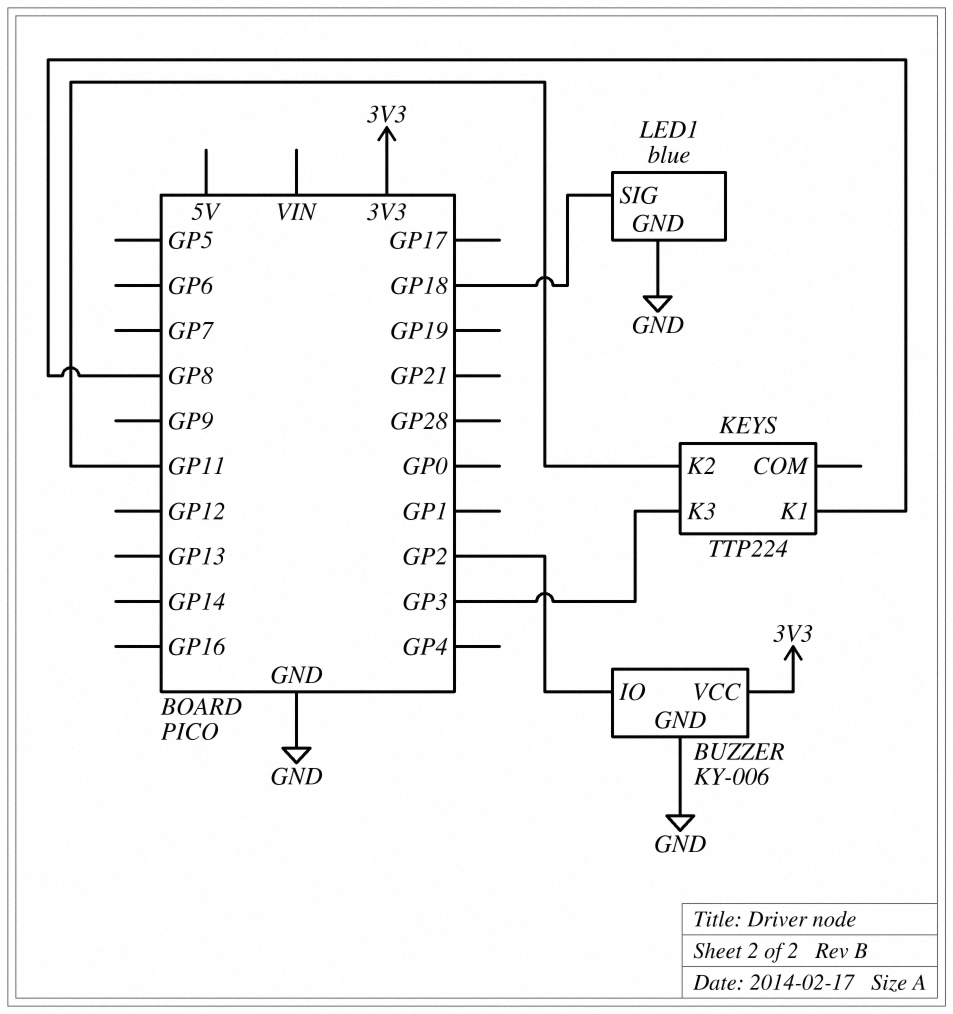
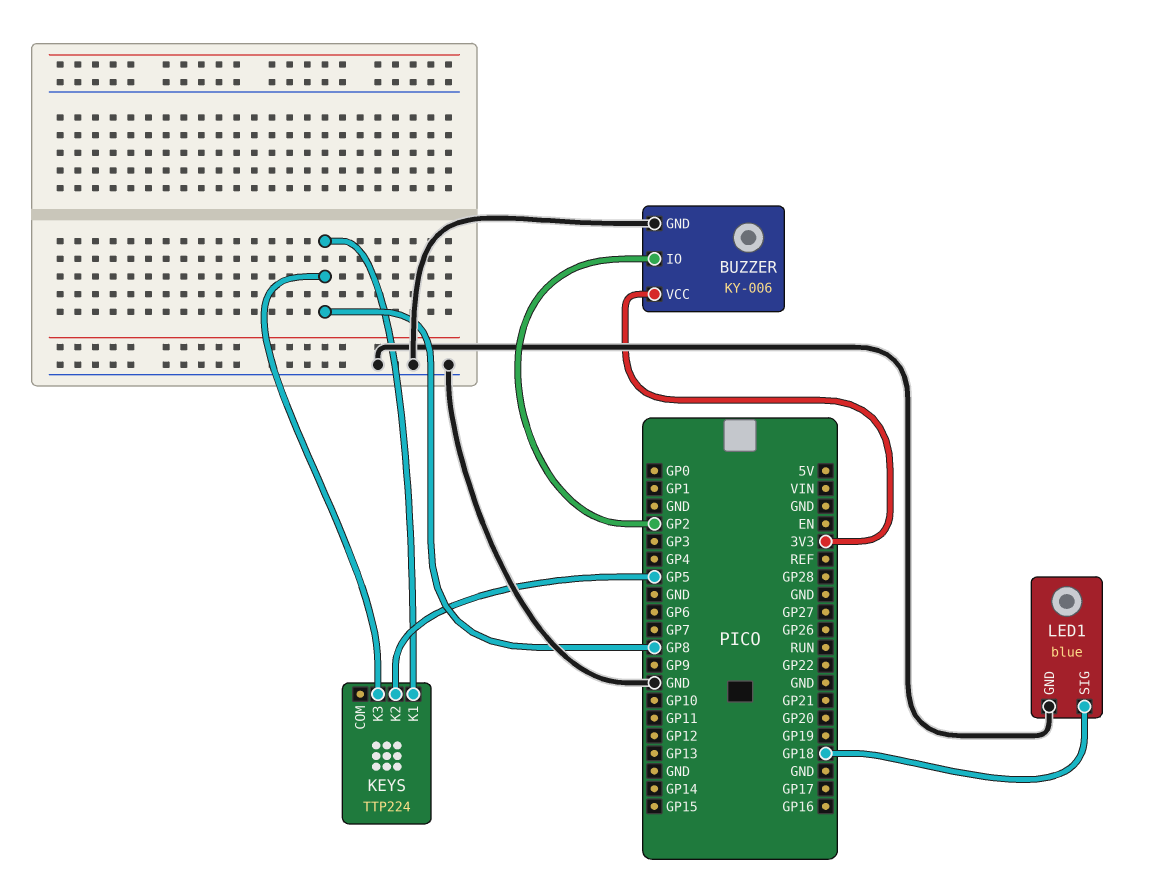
KEYS pin K2: GP11 -> GP5
KEYS pin K3: GP3 -> GP8

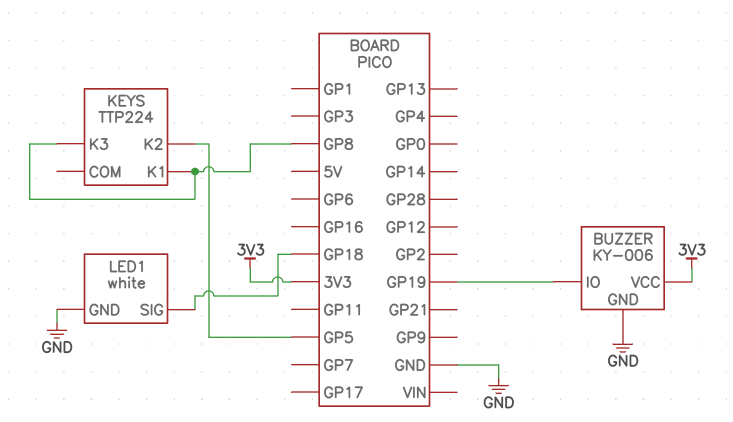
BUZZER pin IO: GP2 -> GP19
LED1: blue -> white

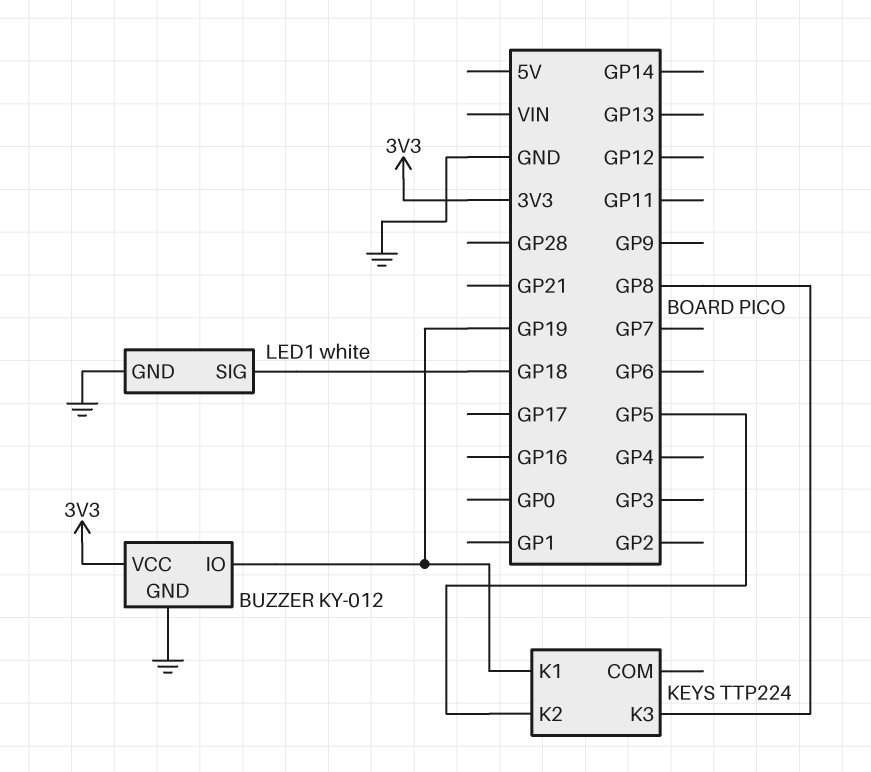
BUZZER: KY-006 -> KY-012
KEYS pin K1: GP8 -> GP19

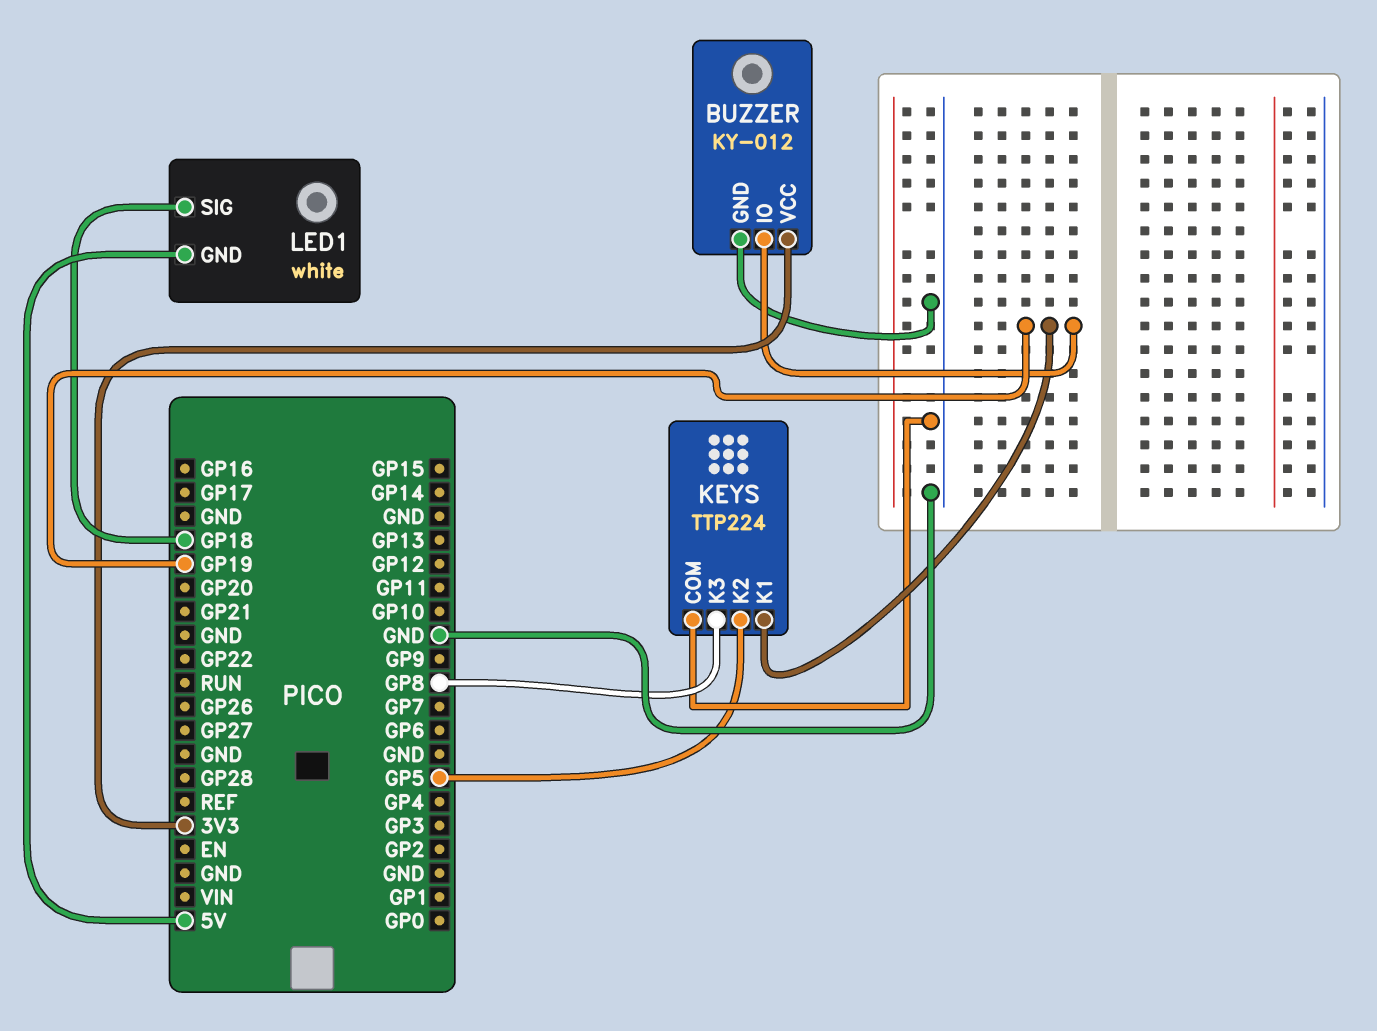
KEYS pin COM: none -> GND
LED1 pin GND: GND -> 5V

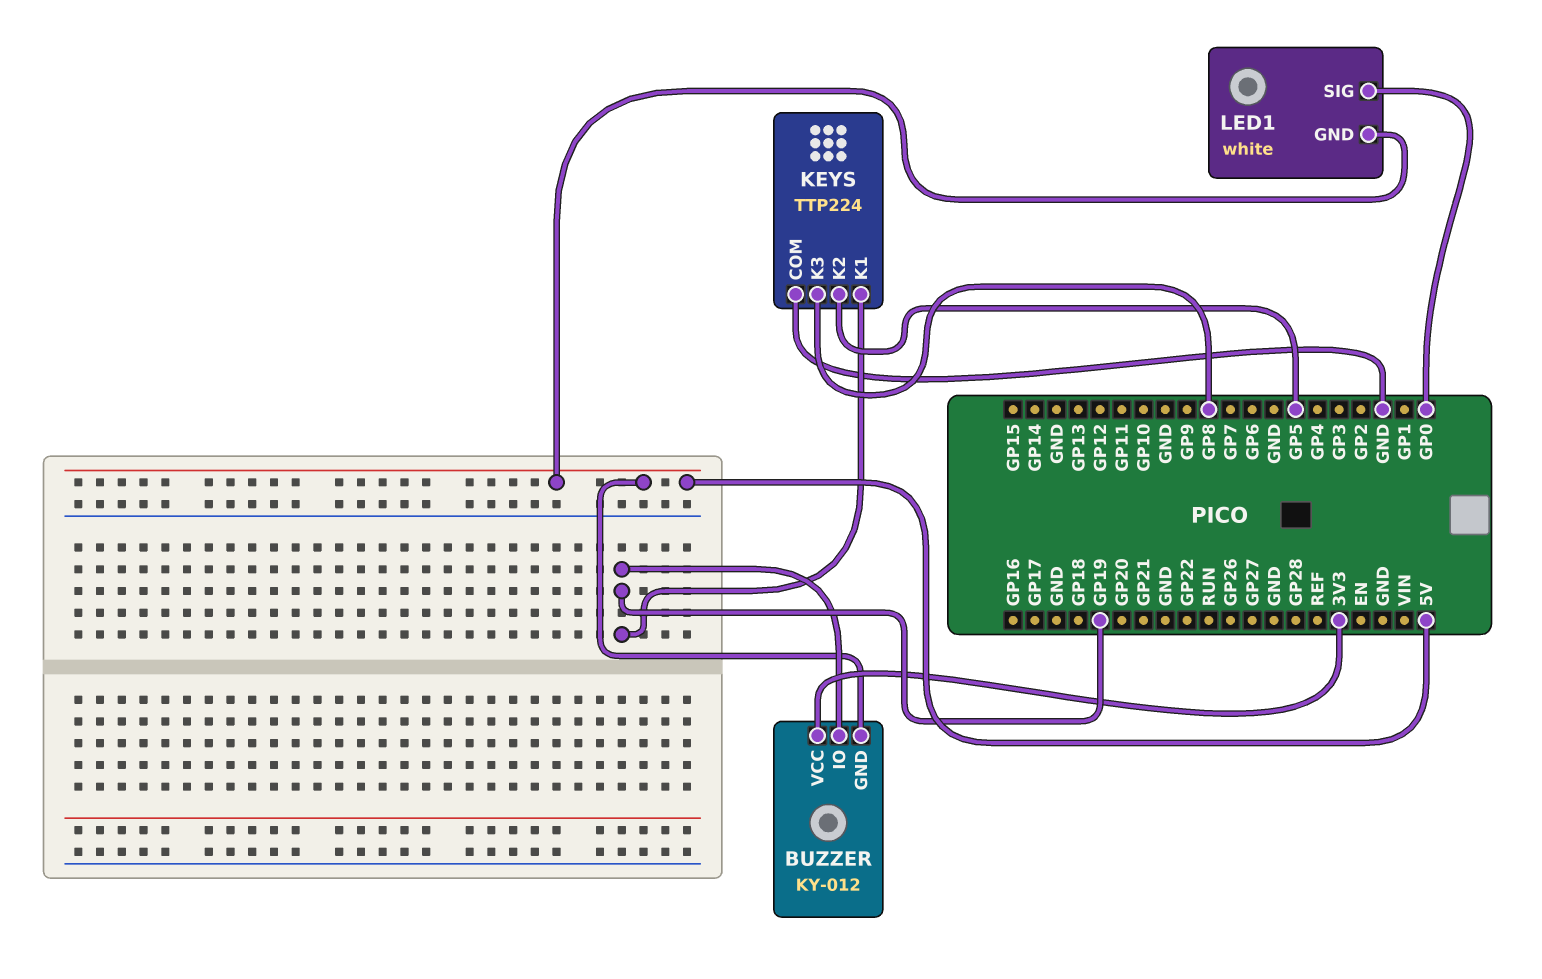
BUZZER pin GND: GND -> 5V
LED1 pin SIG: GP18 -> GP0

